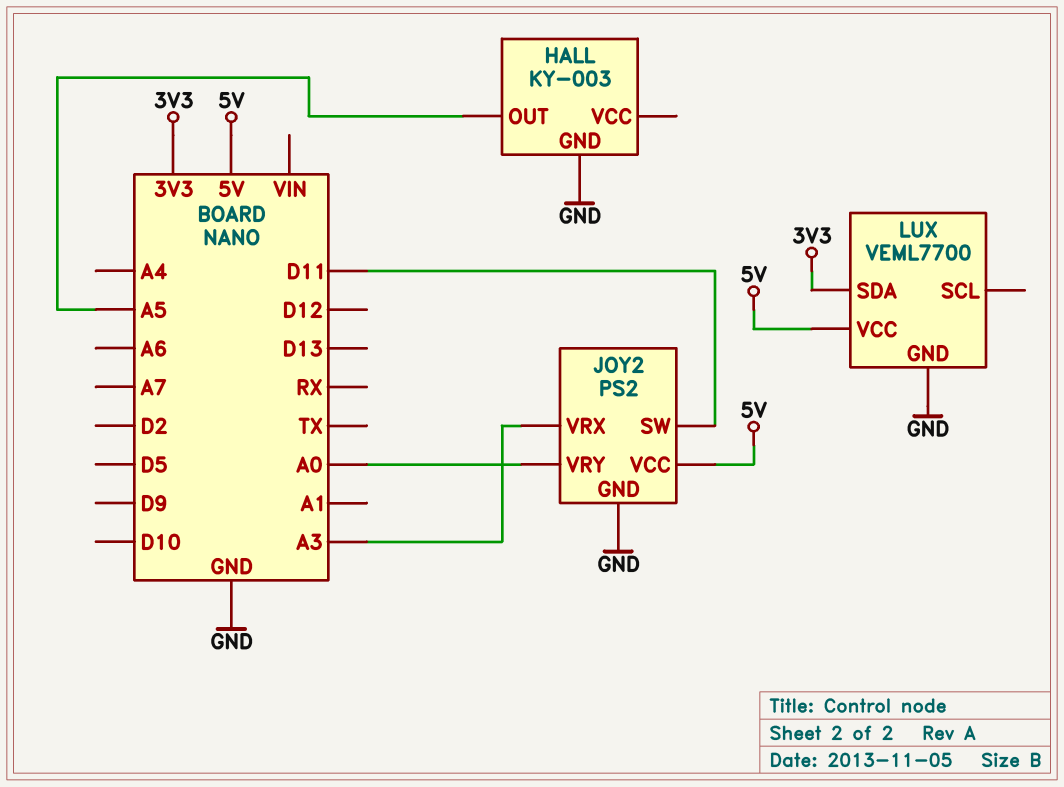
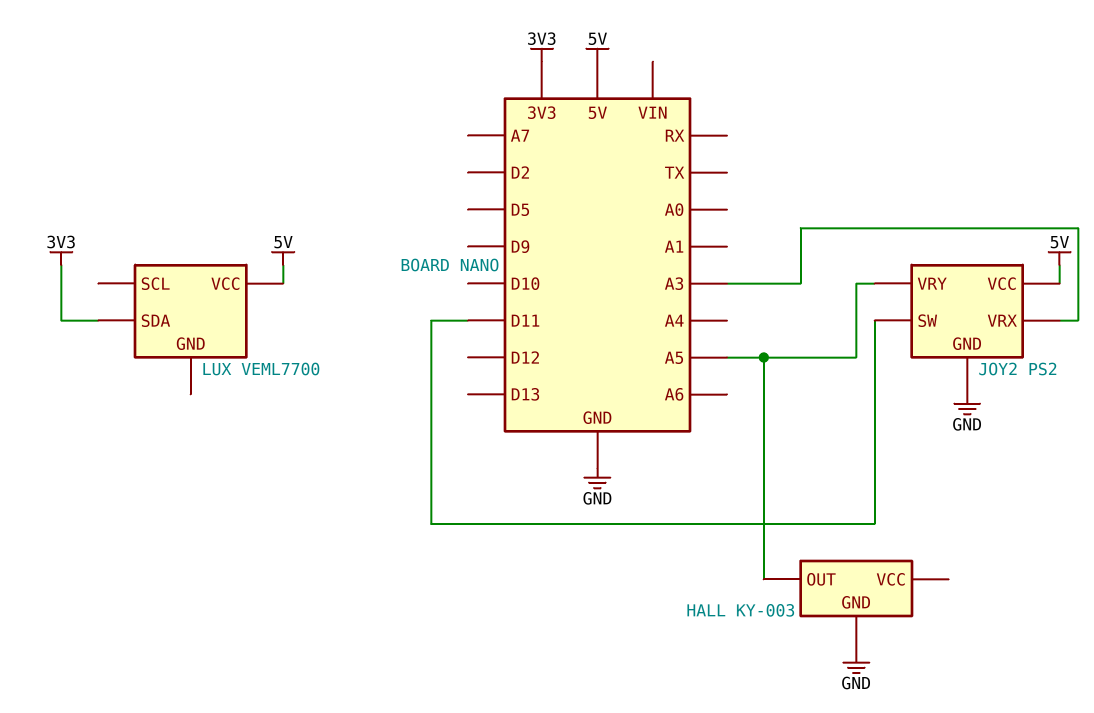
JOY2 pin VRY: A0 -> A5
LUX pin GND: GND -> none

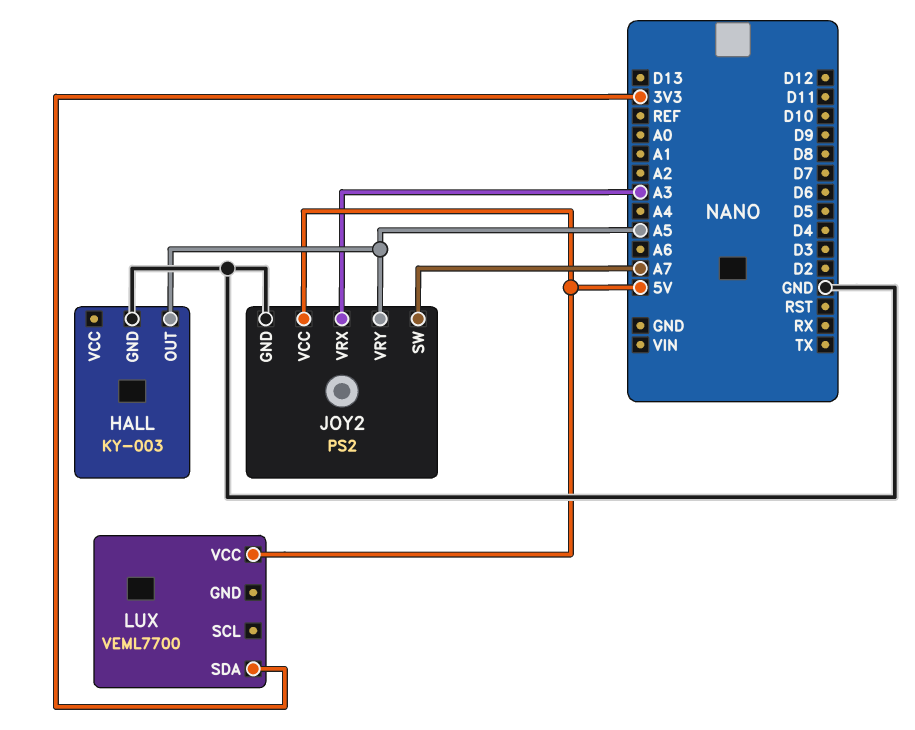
JOY2 pin SW: D11 -> A7

